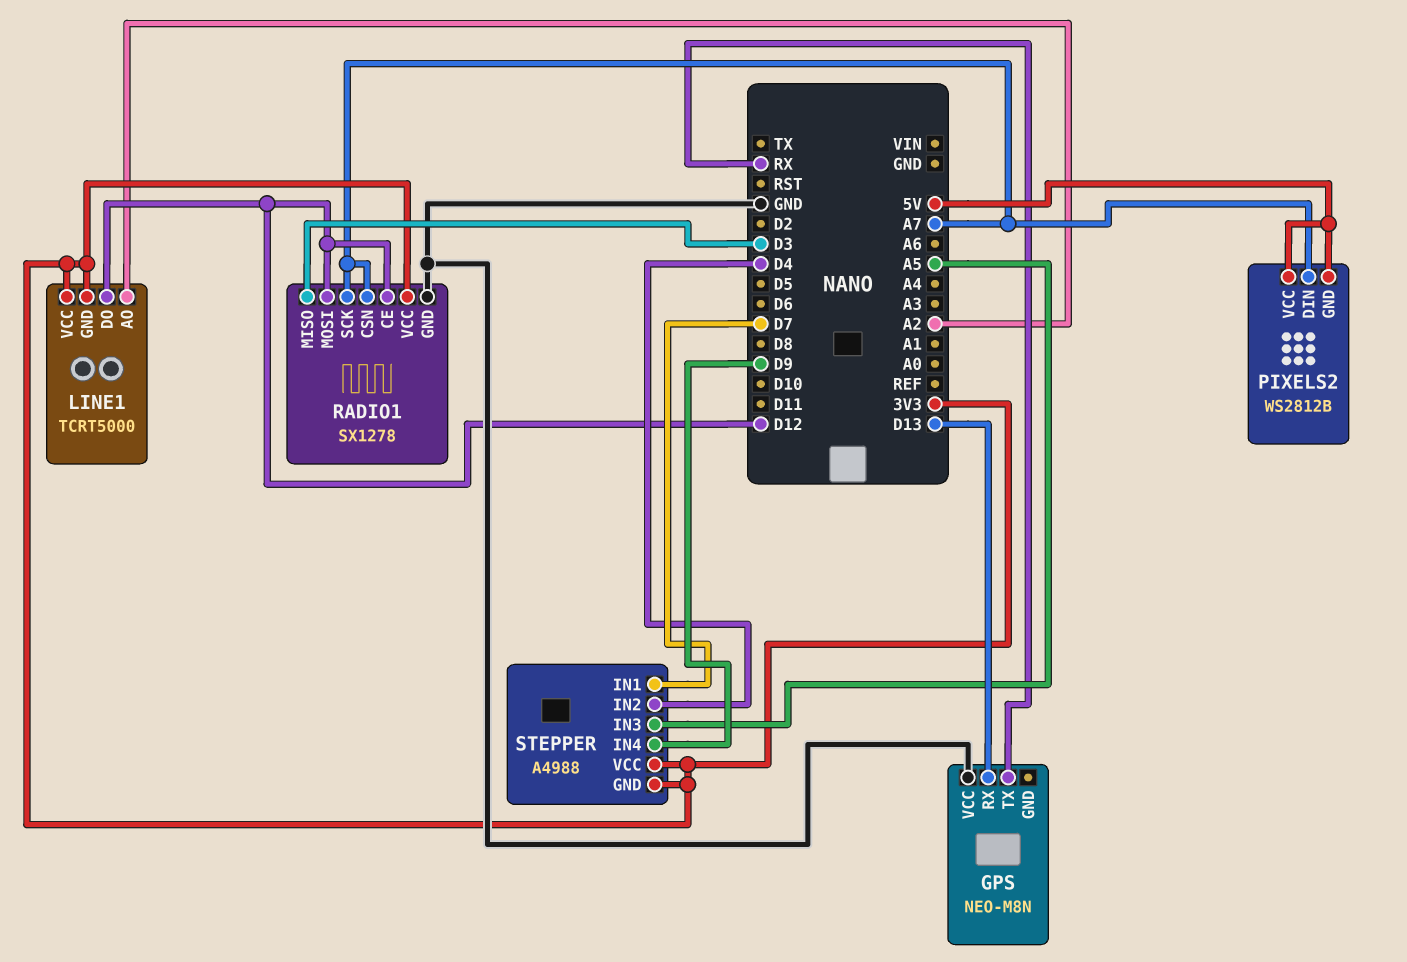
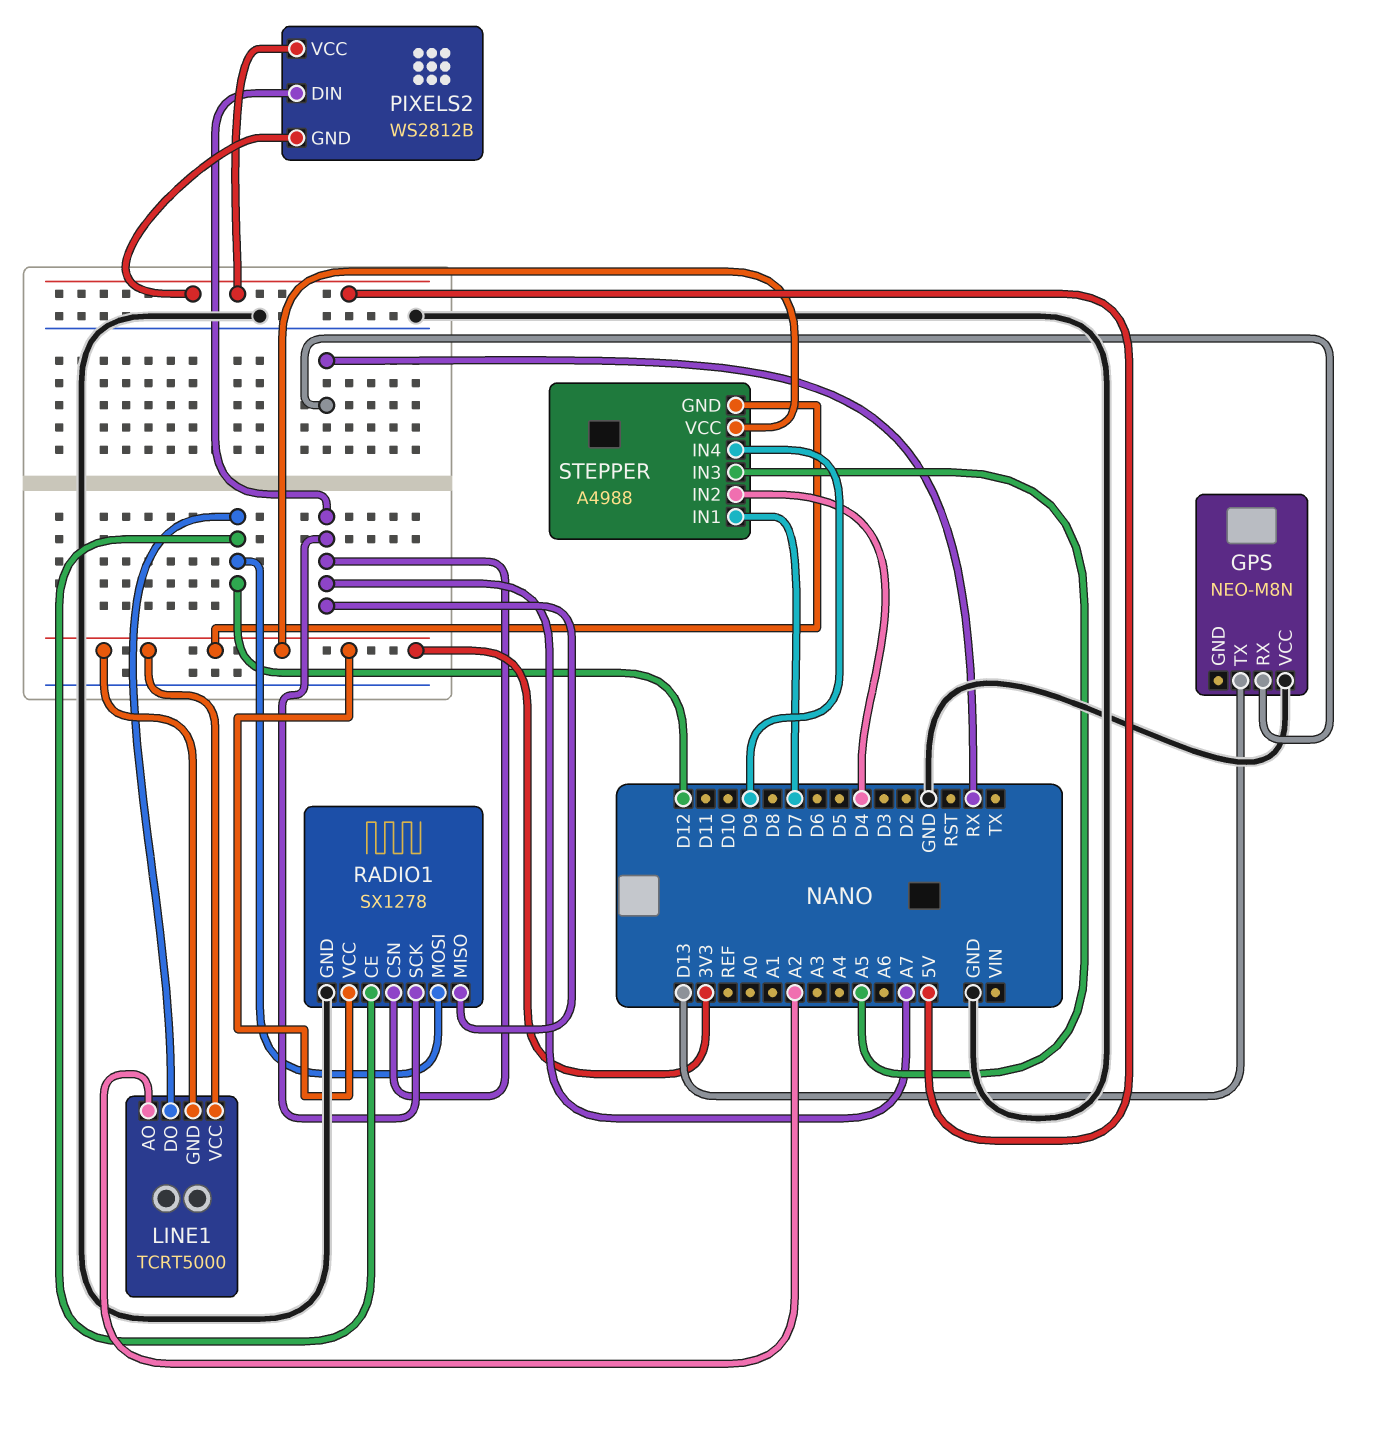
GPS pin RX: D13 -> RX
GPS pin TX: RX -> D13
RADIO1 pin MISO: D3 -> A7

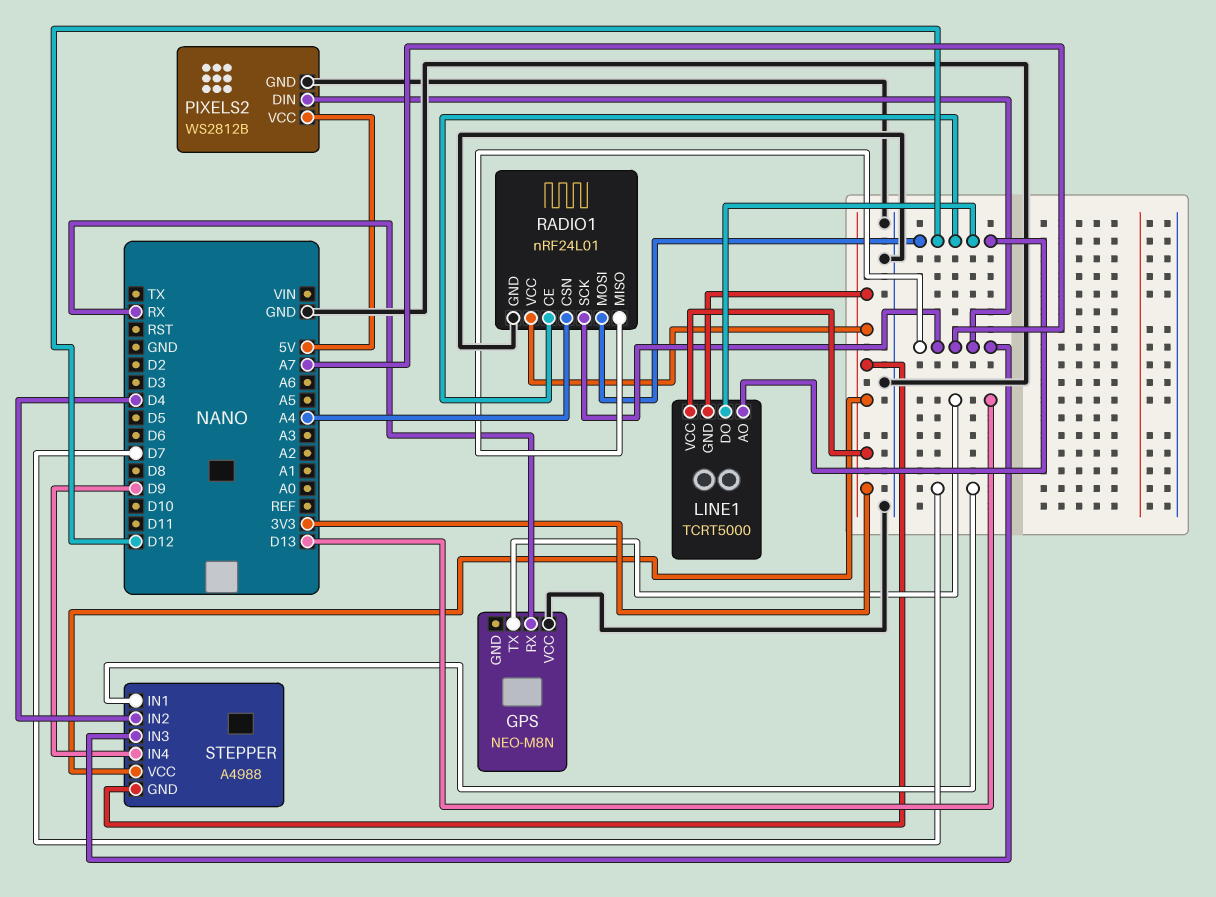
LINE1 pin AO: A2 -> D12
PIXELS2 pin GND: 5V -> GND
RADIO1: SX1278 -> nRF24L01
RADIO1 pin CSN: A7 -> A4
STEPPER pin IN3: A5 -> A7

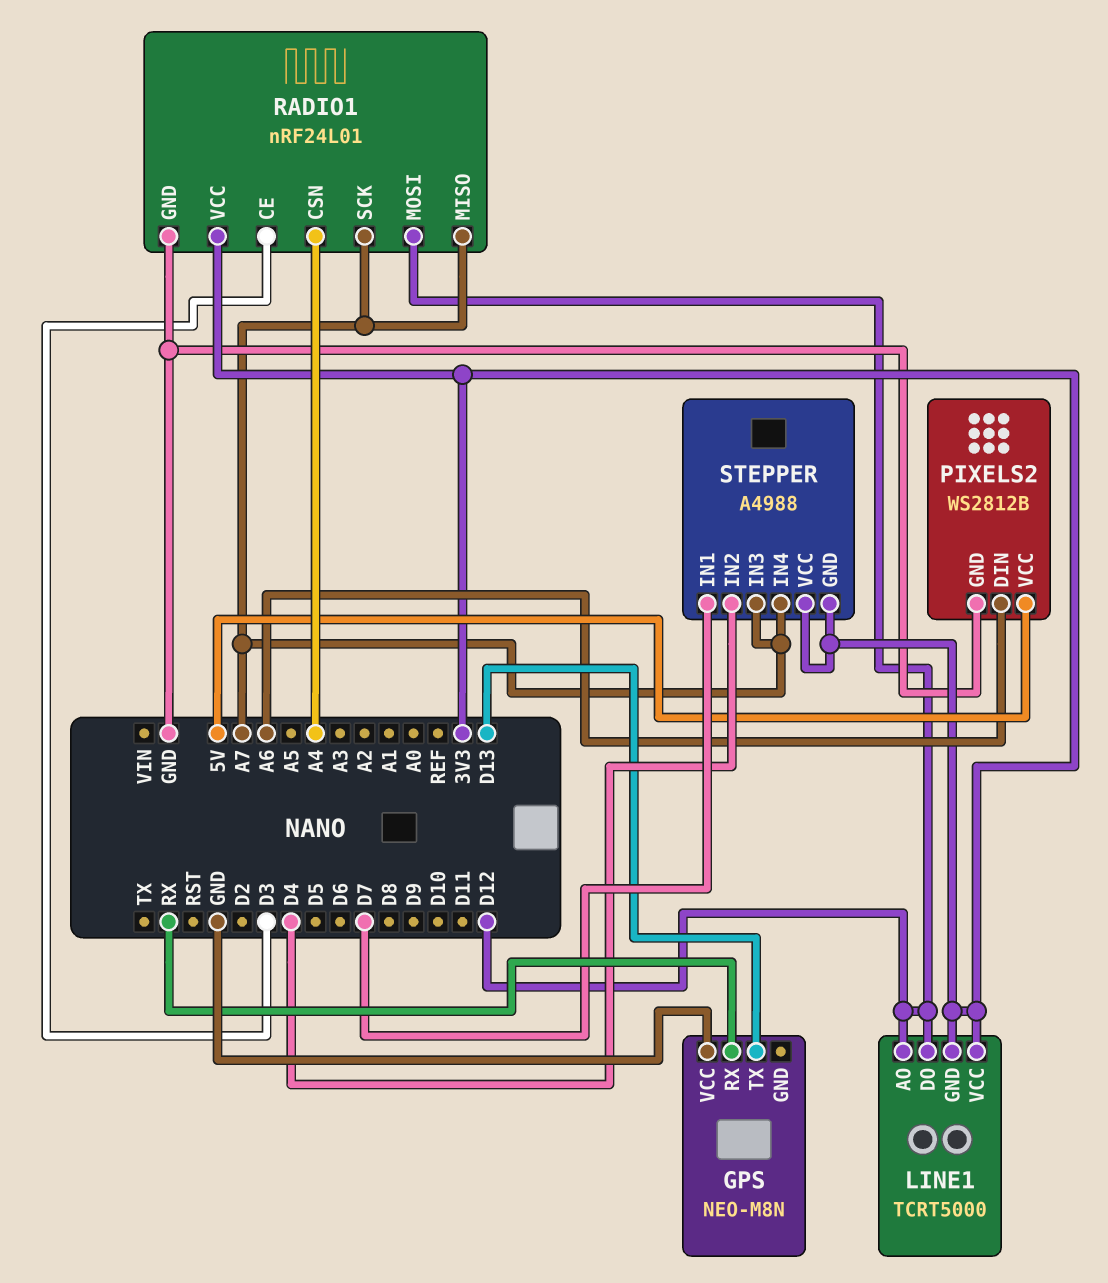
PIXELS2 pin DIN: A7 -> A6
RADIO1 pin CE: D12 -> D3
STEPPER pin IN4: D9 -> A7

